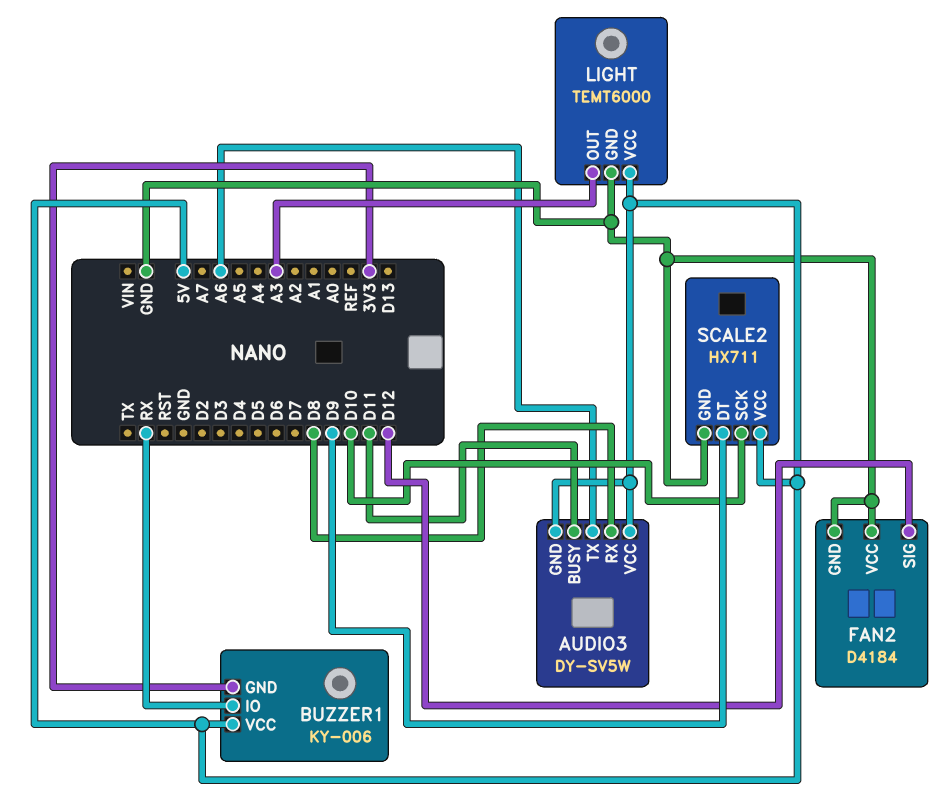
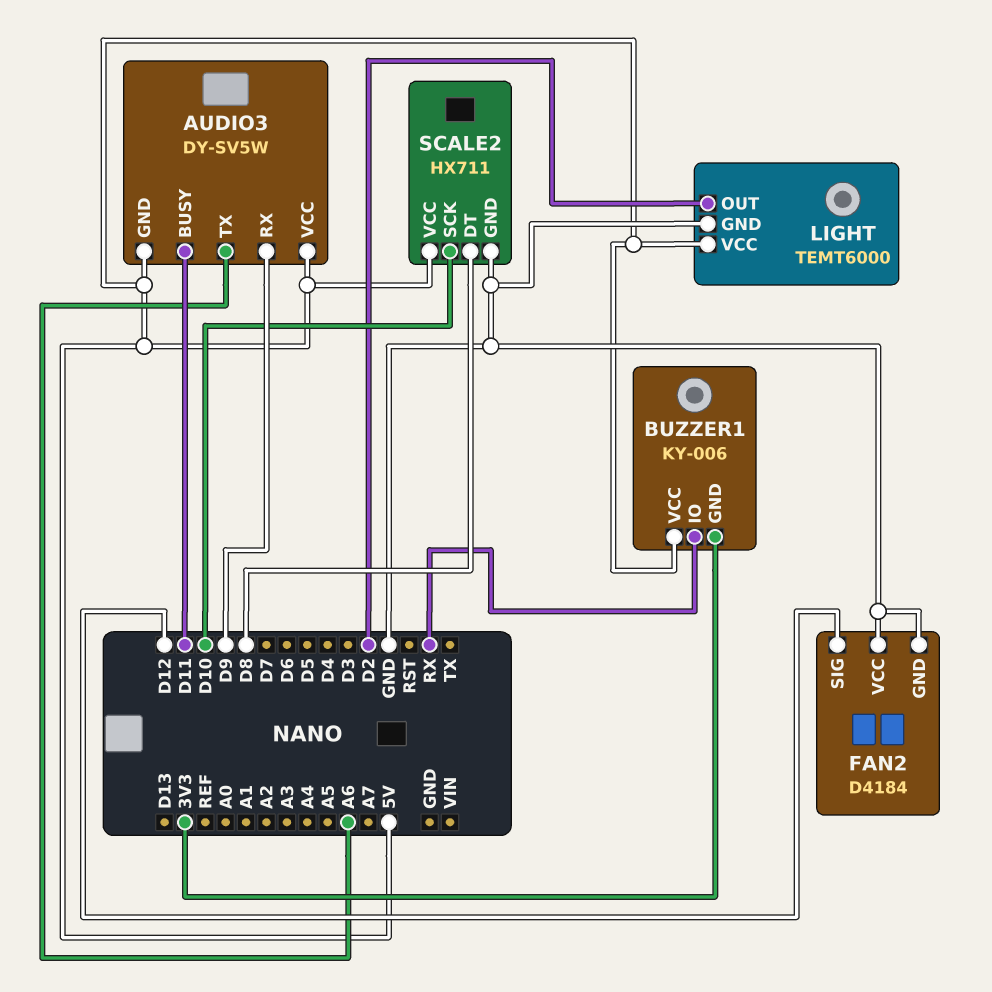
AUDIO3 pin RX: D8 -> D9
LIGHT pin OUT: A3 -> D2
SCALE2 pin DT: D9 -> D8

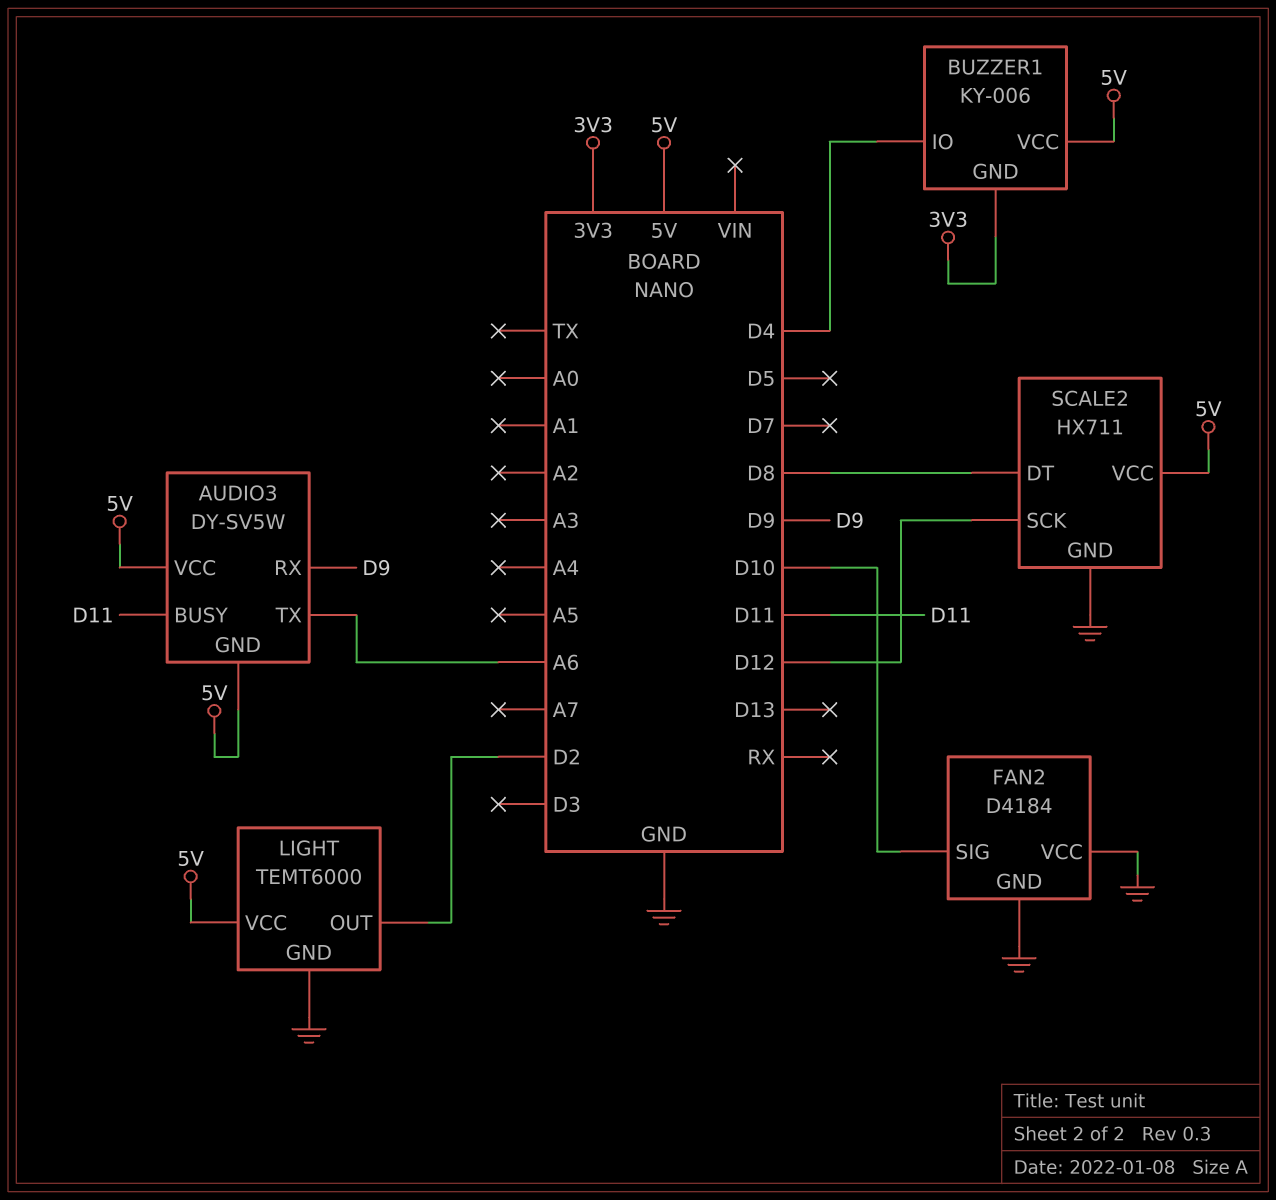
BUZZER1 pin IO: RX -> D4
FAN2 pin SIG: D12 -> D10
SCALE2 pin SCK: D10 -> D12

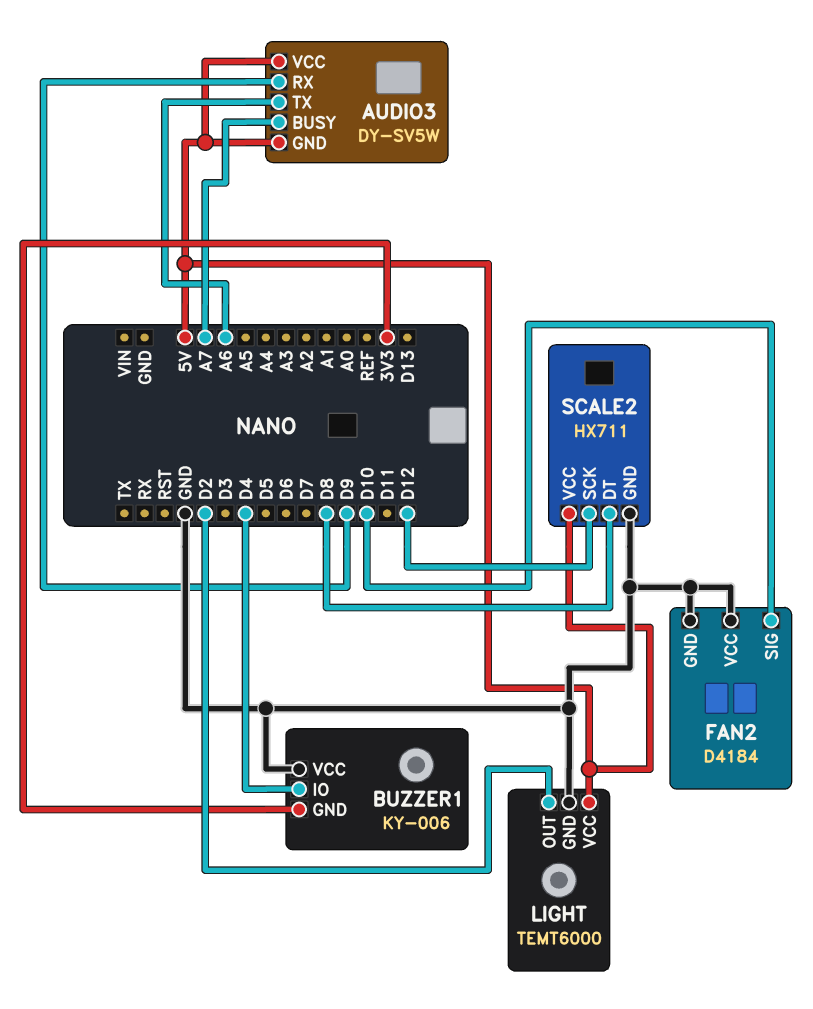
AUDIO3 pin BUSY: D11 -> A7
BUZZER1 pin VCC: 5V -> GND

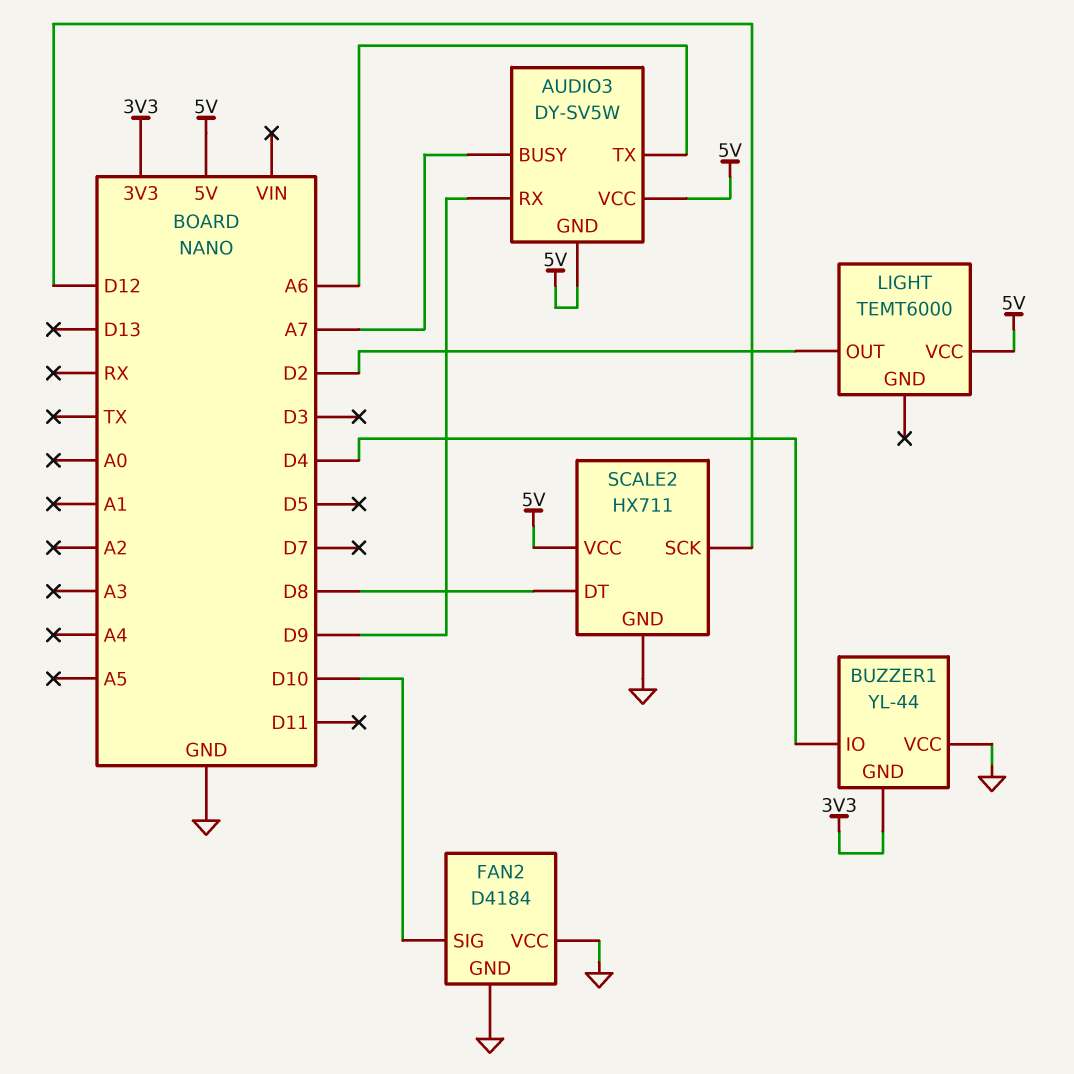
BUZZER1: KY-006 -> YL-44
LIGHT pin GND: GND -> none

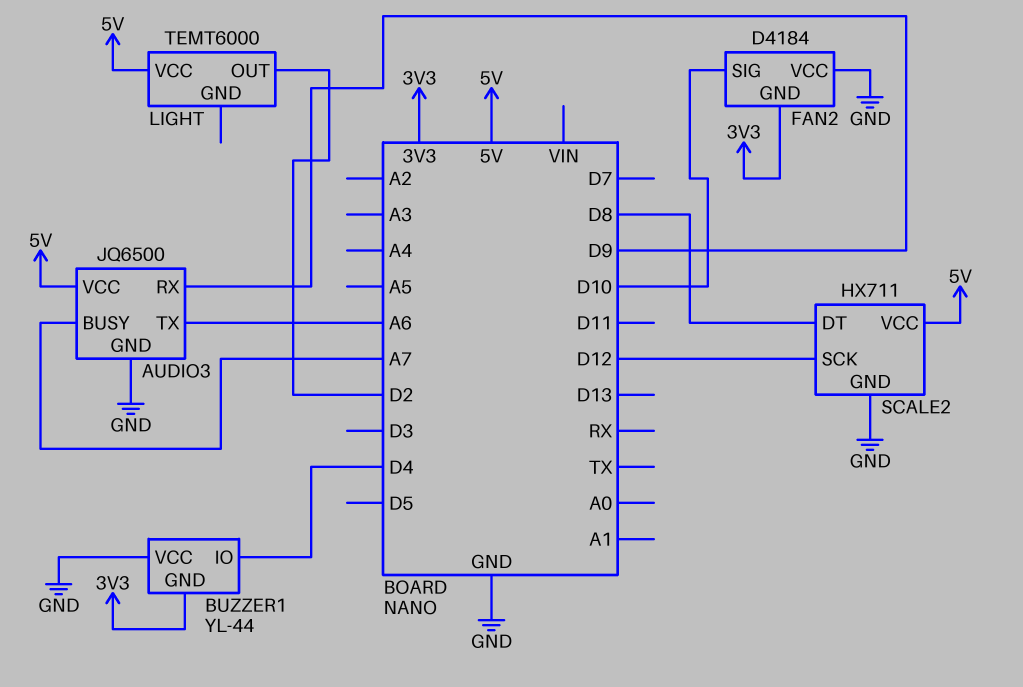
AUDIO3: DY-SV5W -> JQ6500
AUDIO3 pin GND: 5V -> GND
FAN2 pin GND: GND -> 3V3

